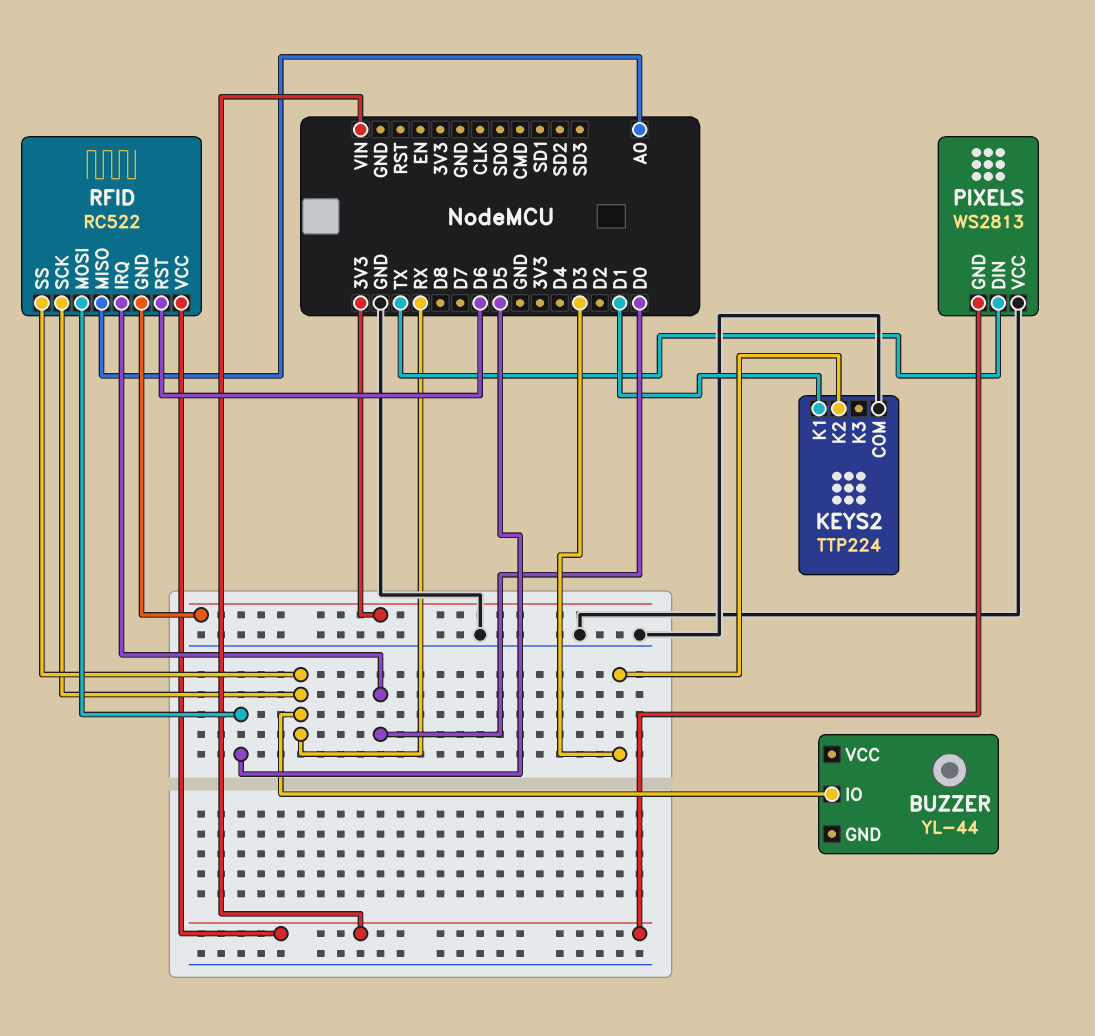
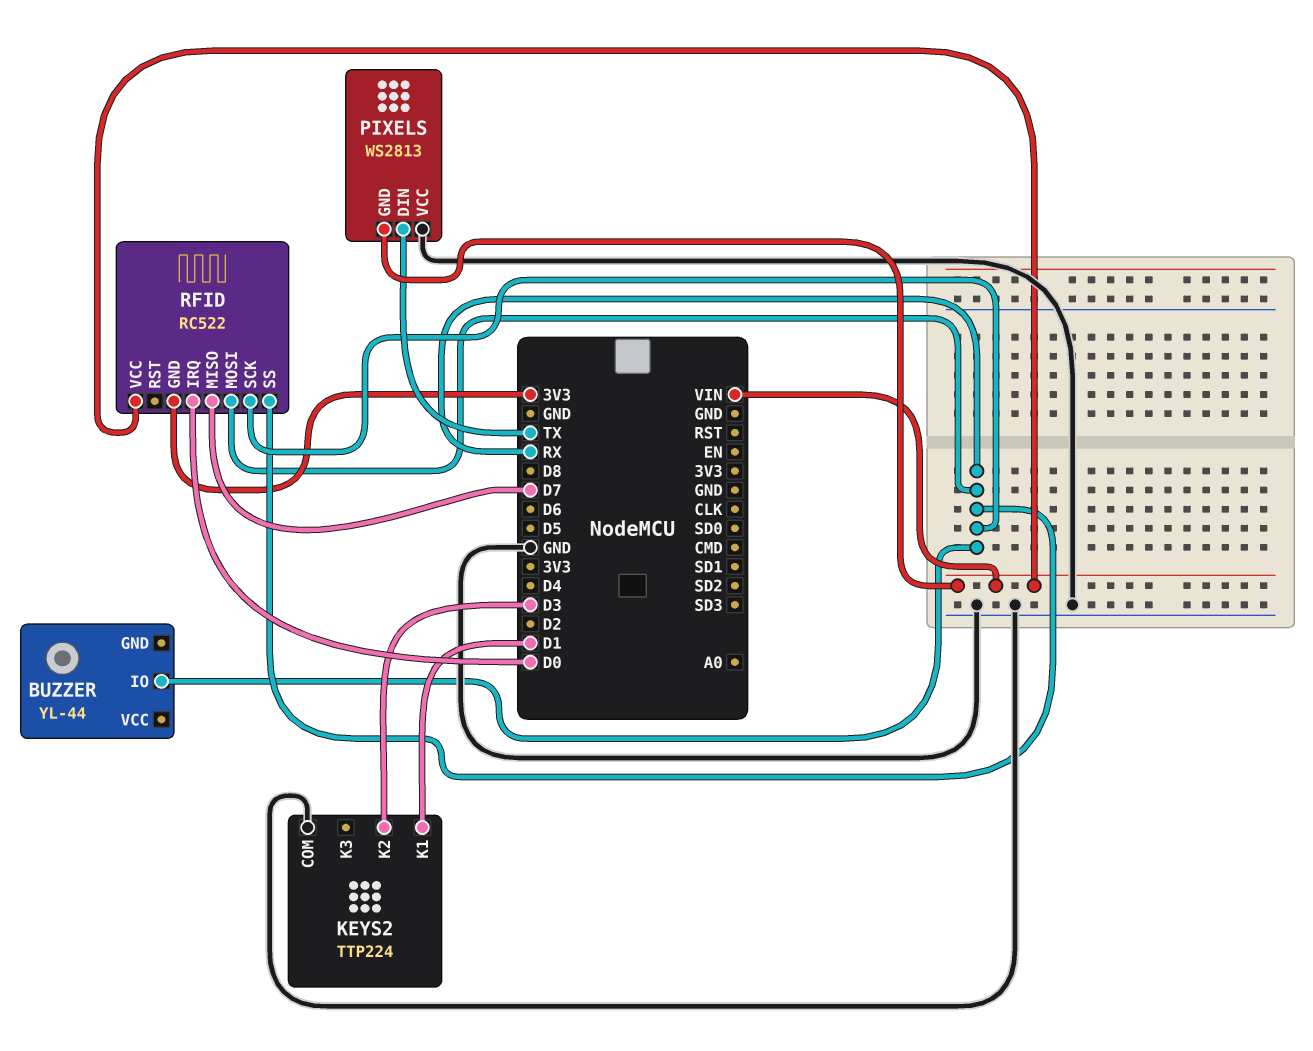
RFID pin MISO: A0 -> D7
RFID pin MOSI: D5 -> RX
RFID pin RST: D6 -> none

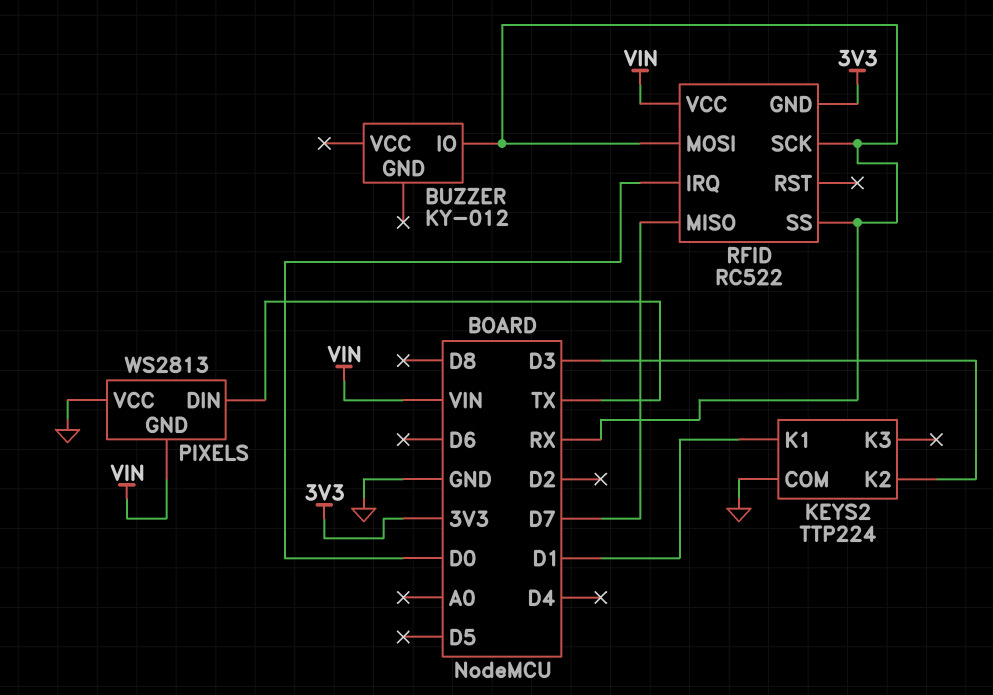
BUZZER: YL-44 -> KY-012

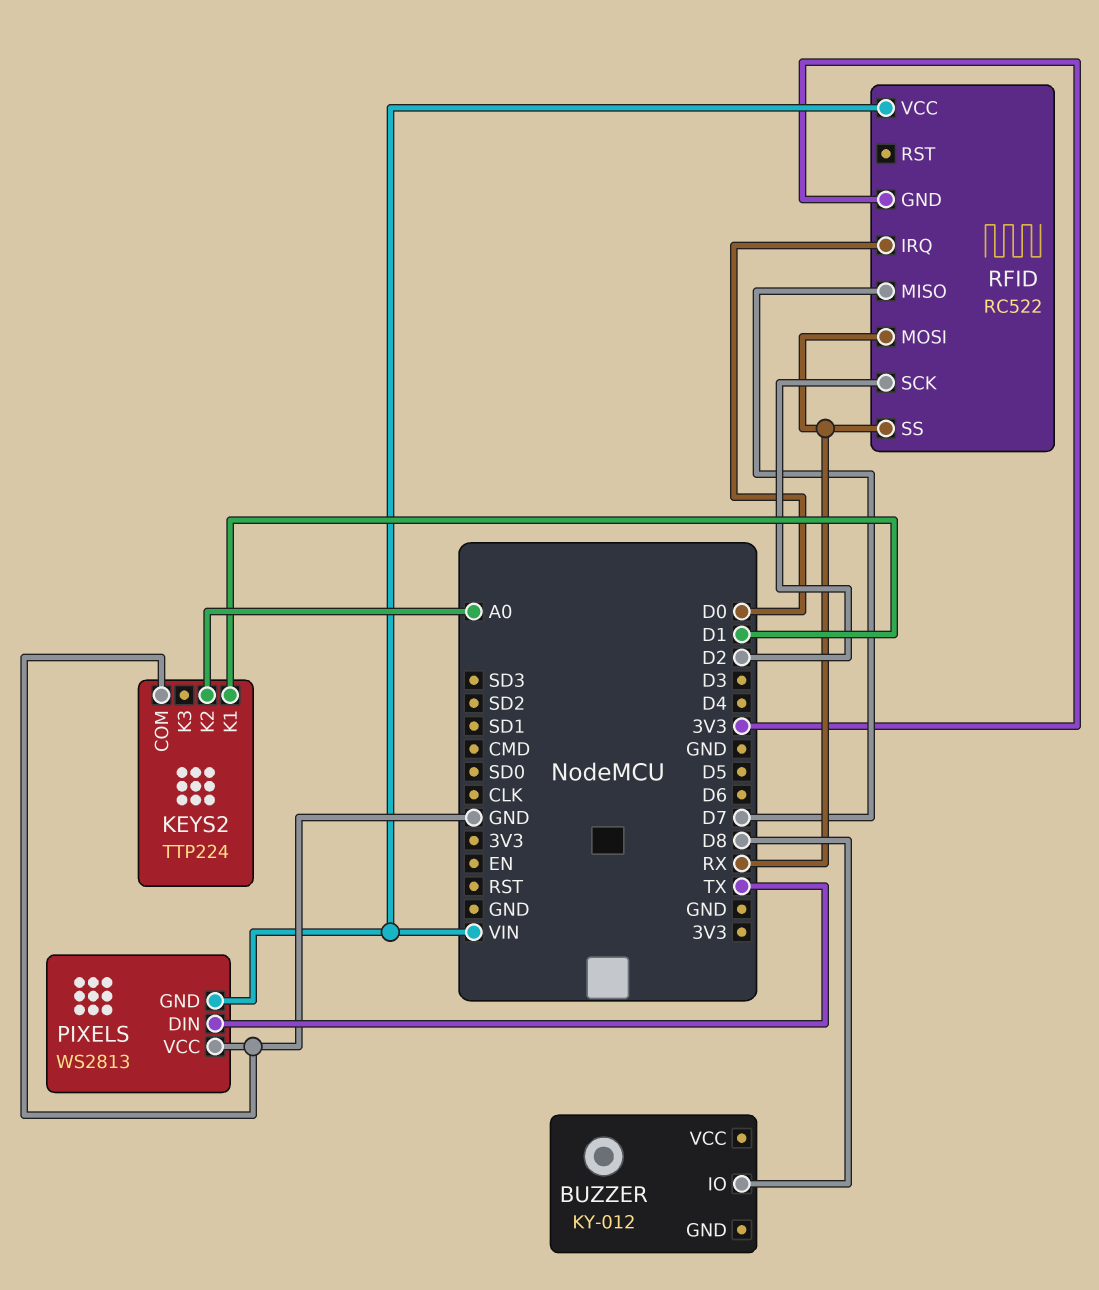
BUZZER pin IO: RX -> D8
KEYS2 pin K2: D3 -> A0
RFID pin SCK: RX -> D2

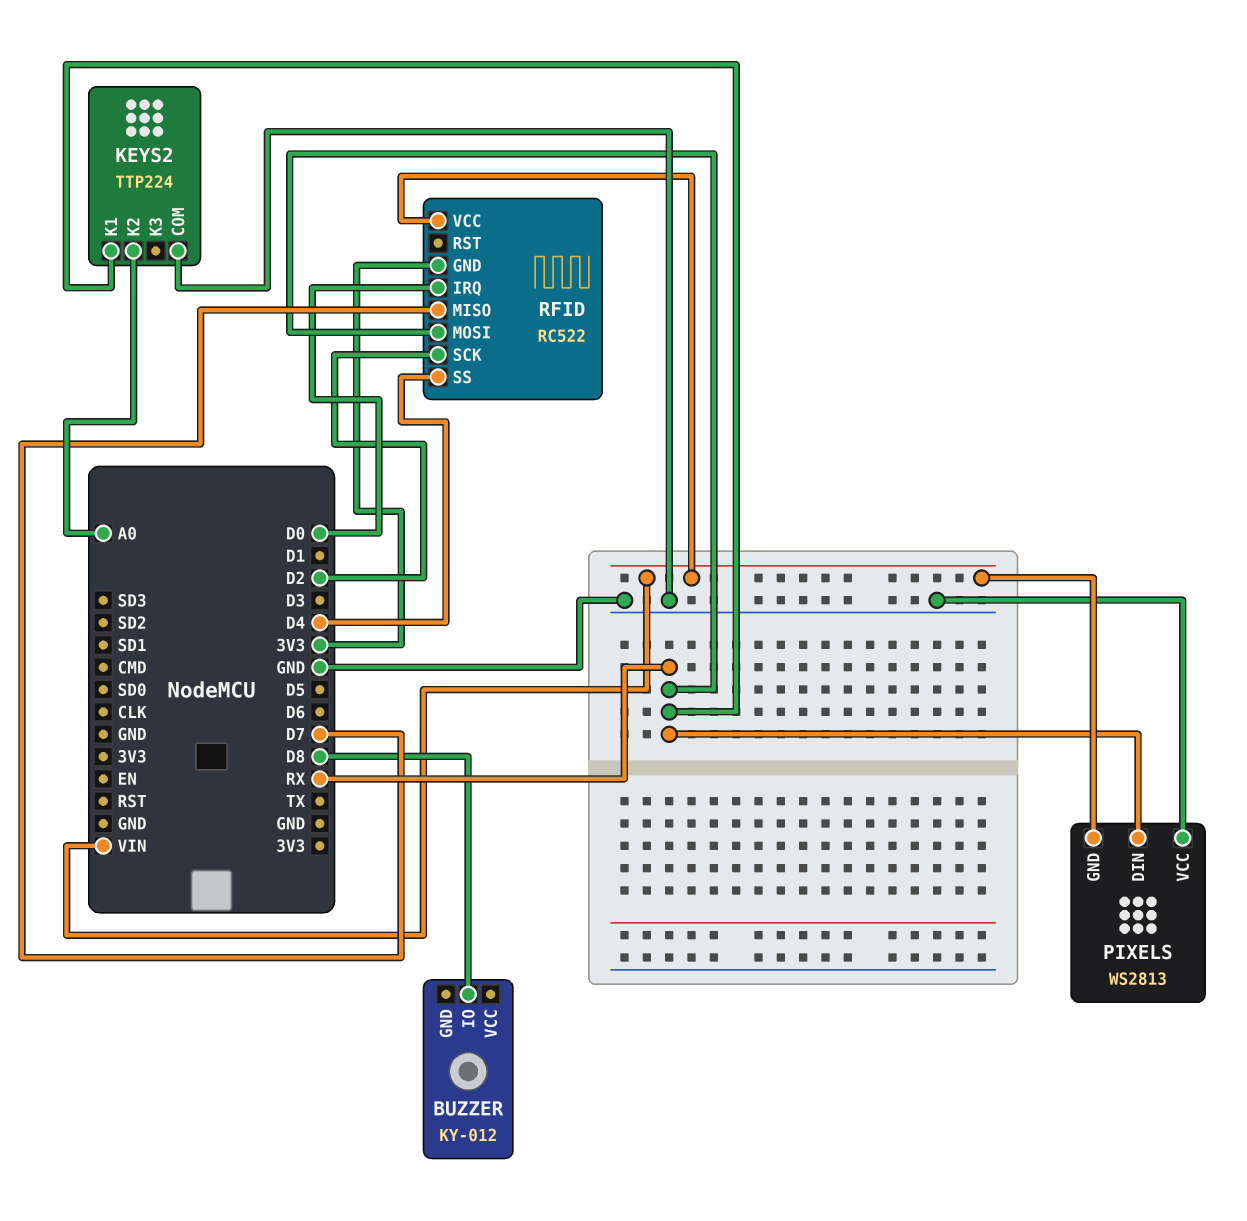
KEYS2 pin K1: D1 -> RX
PIXELS pin DIN: TX -> RX
RFID pin SS: RX -> D4

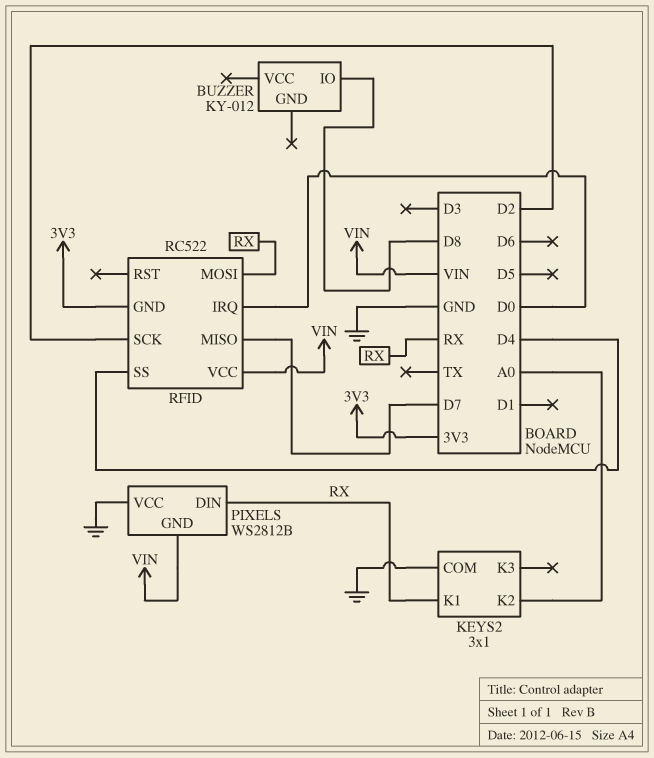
KEYS2: TTP224 -> 3x1
PIXELS: WS2813 -> WS2812B

